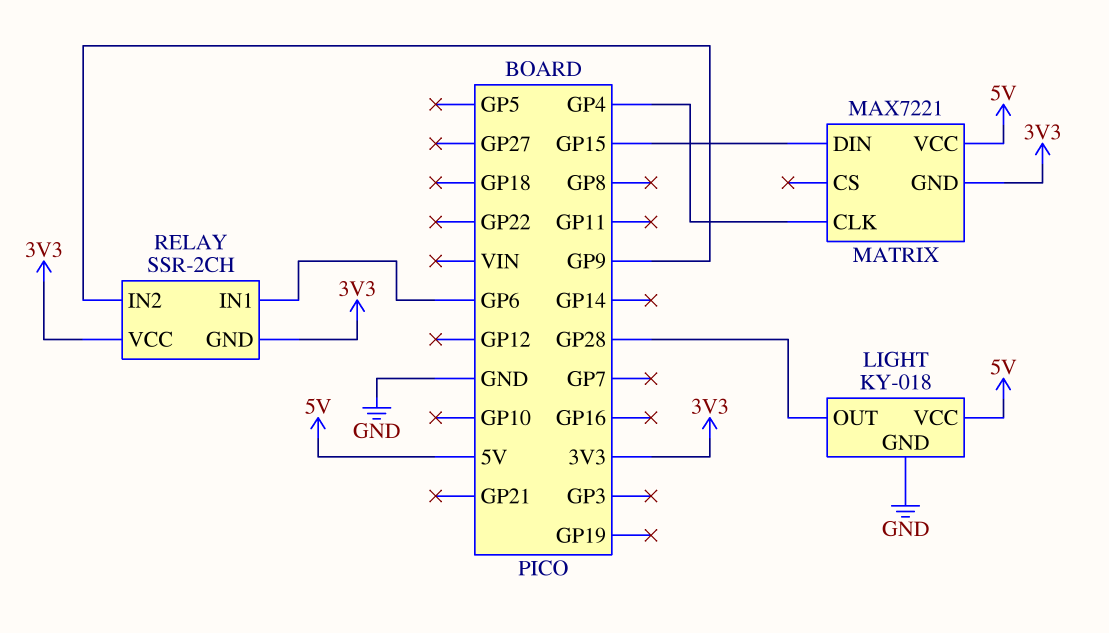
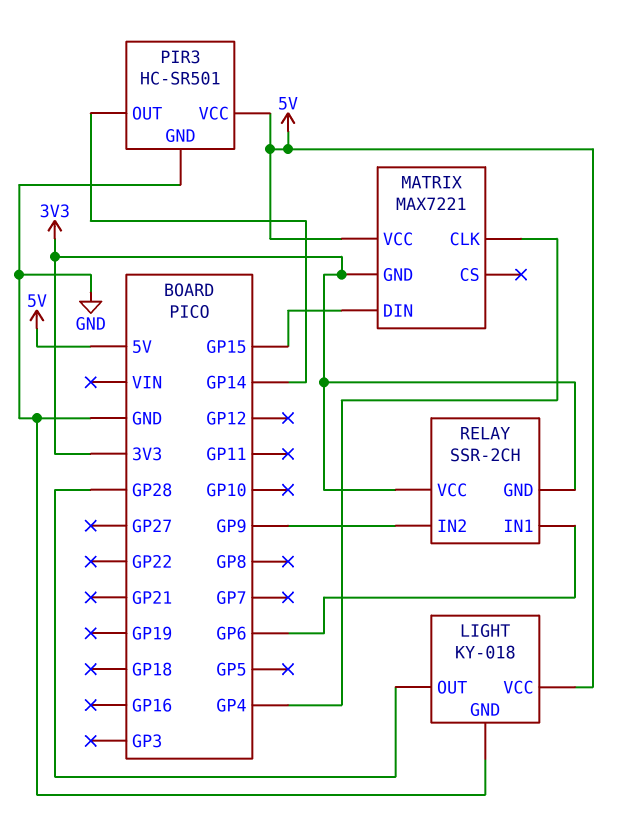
PIR3: none -> HC-SR501
PIR3 pin GND: none -> GND
PIR3 pin OUT: none -> GP14
PIR3 pin VCC: none -> 5V

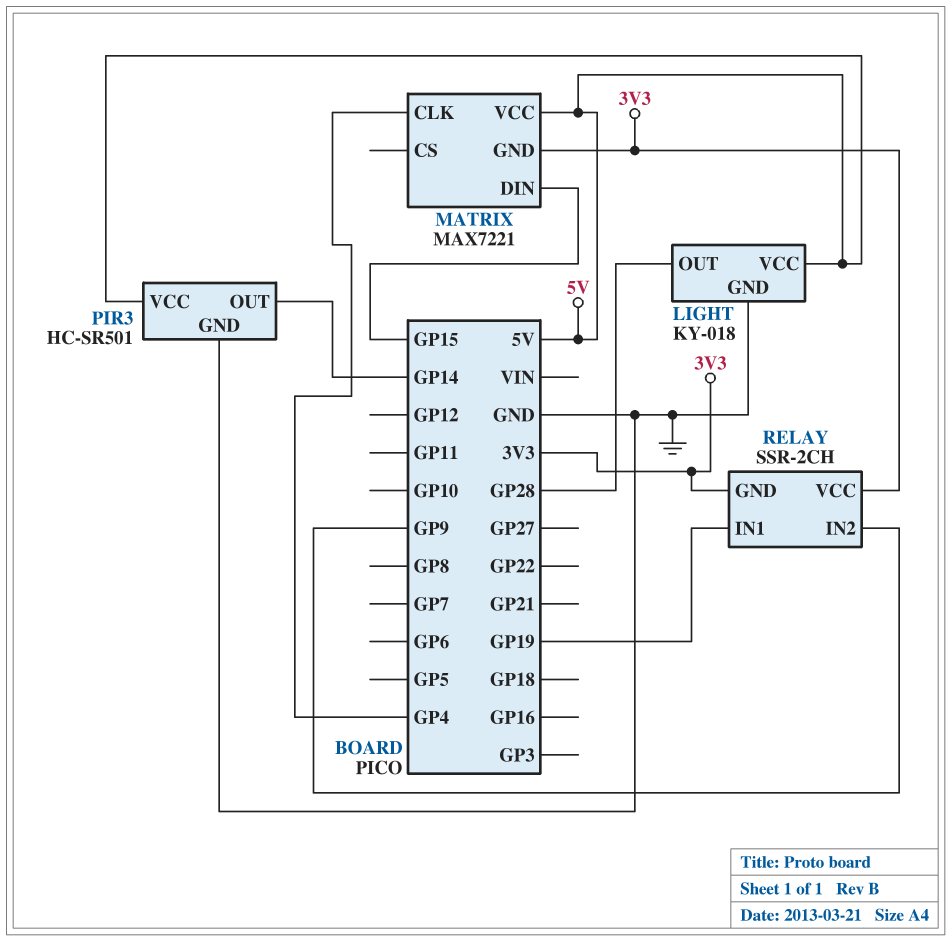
RELAY pin IN1: GP6 -> GP19

